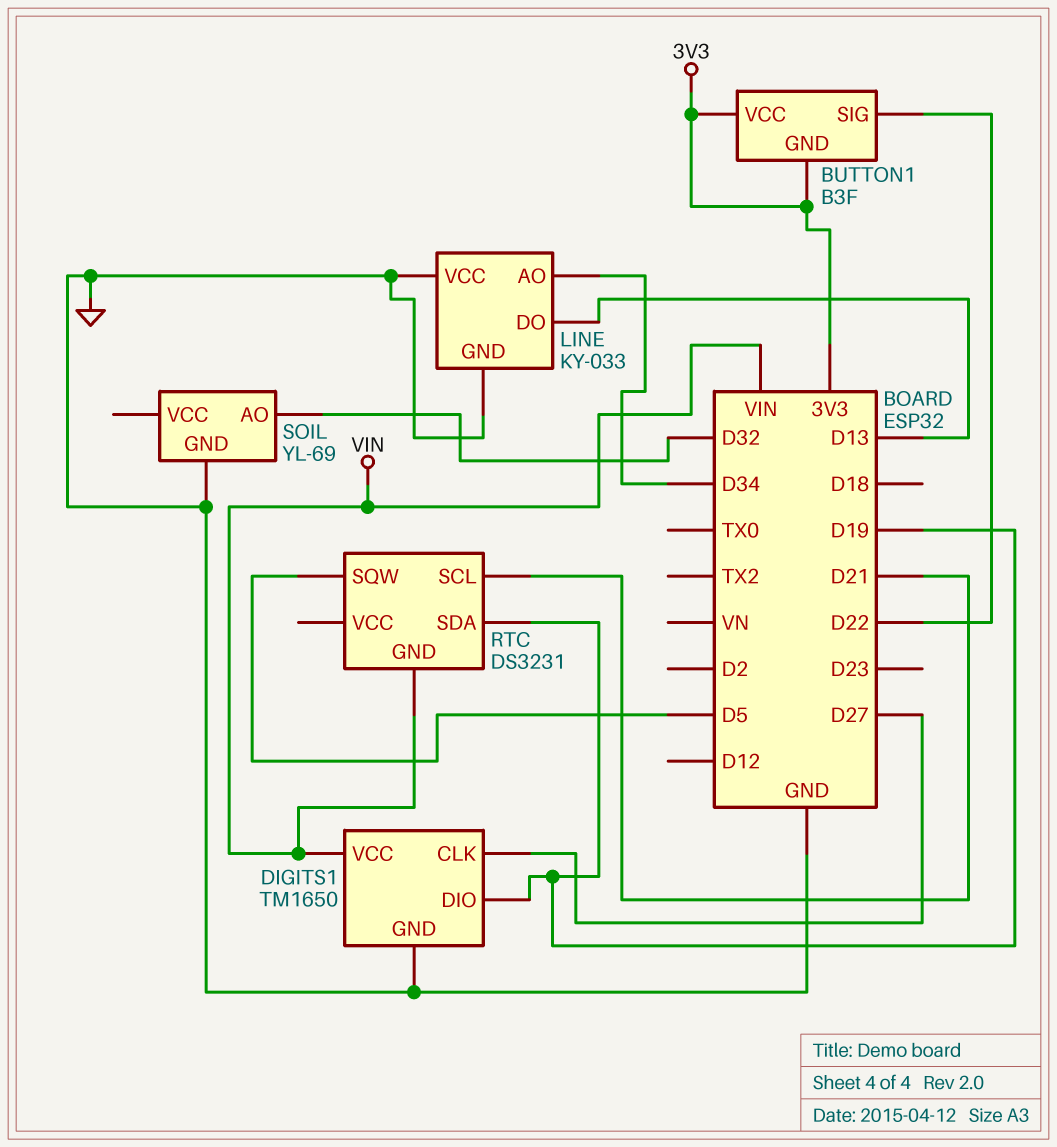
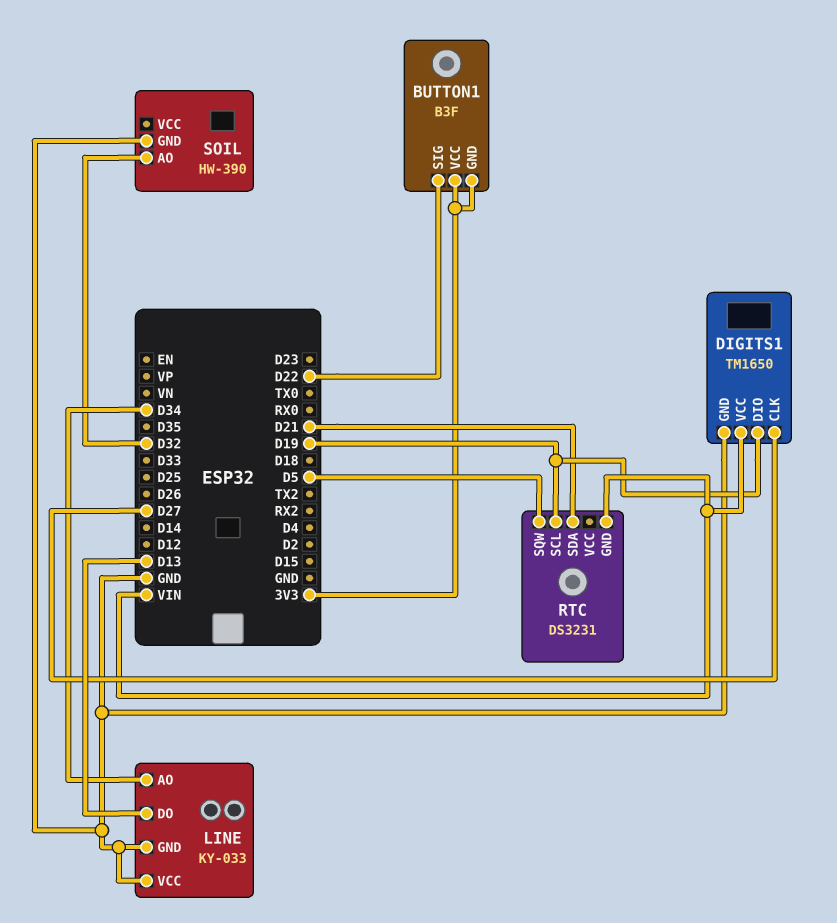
RTC pin SCL: D21 -> D19
RTC pin SDA: D19 -> D21
SOIL: YL-69 -> HW-390

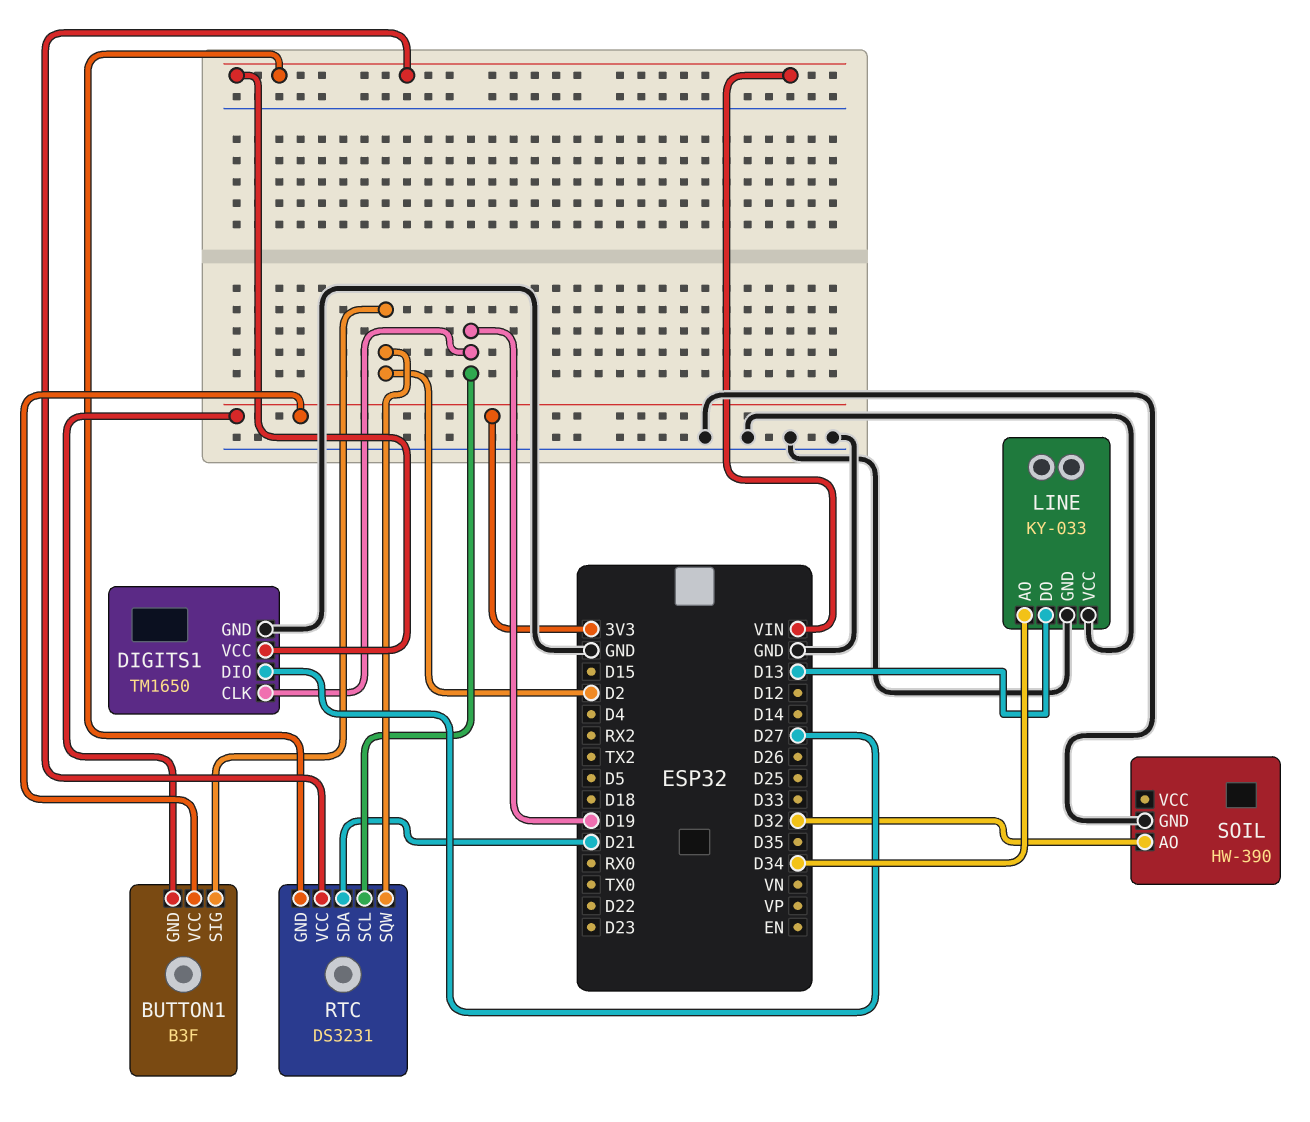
BUTTON1 pin SIG: D22 -> D2
DIGITS1 pin CLK: D27 -> D19
DIGITS1 pin DIO: D19 -> D27
RTC pin SQW: D5 -> D2
RTC pin VCC: none -> VIN

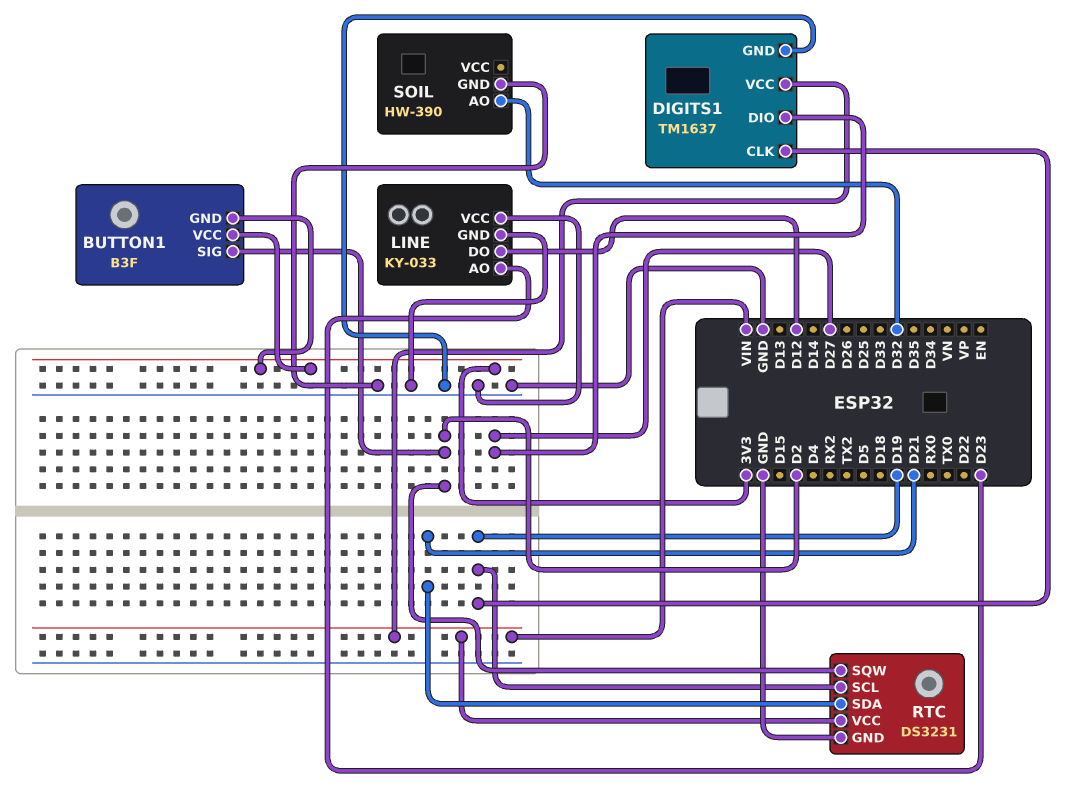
DIGITS1: TM1650 -> TM1637
LINE pin AO: D34 -> D23
LINE pin DO: D13 -> D12
RTC pin GND: VIN -> GND

